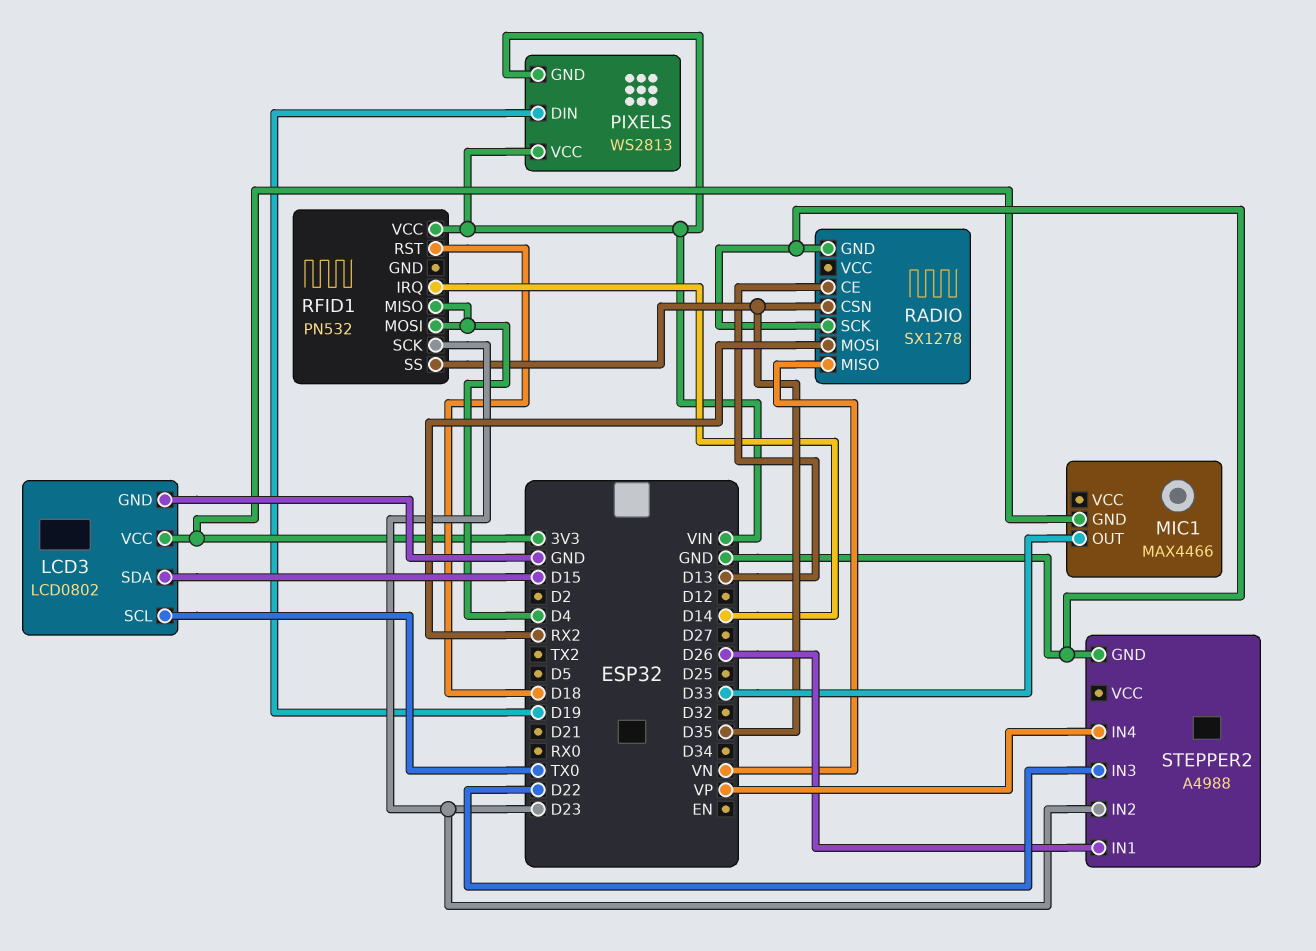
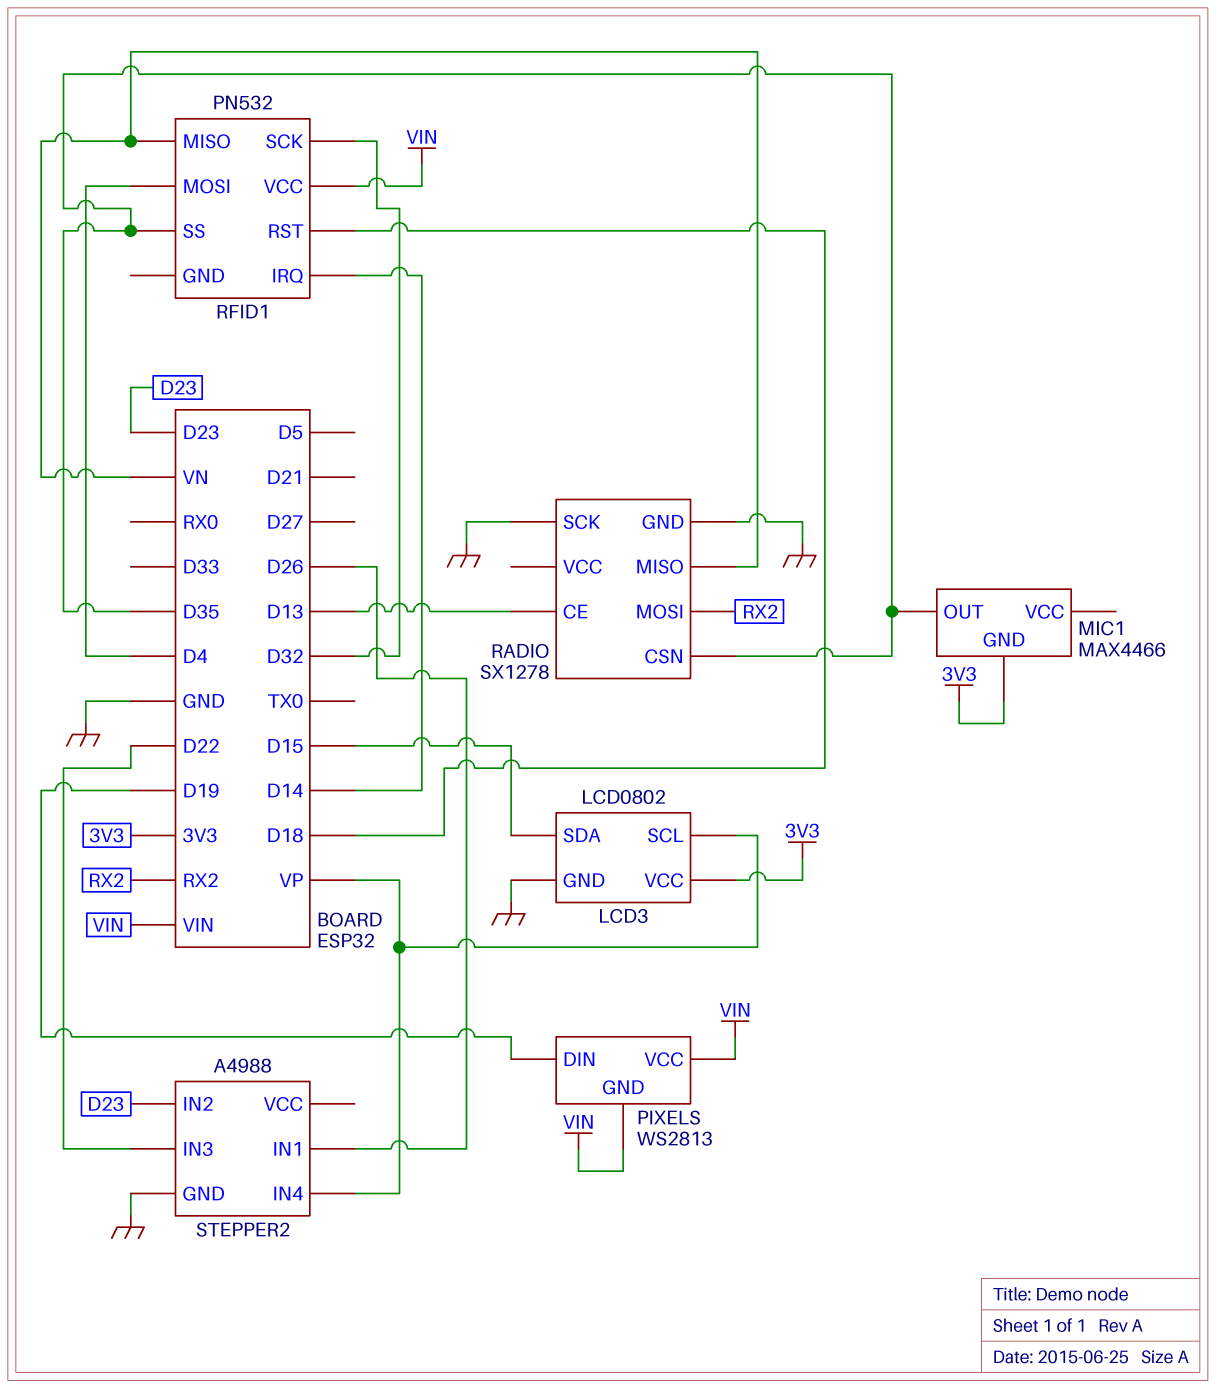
LCD3 pin SCL: TX0 -> VP
MIC1 pin OUT: D33 -> D35
RFID1 pin MISO: D4 -> VN
RFID1 pin SCK: D23 -> D32

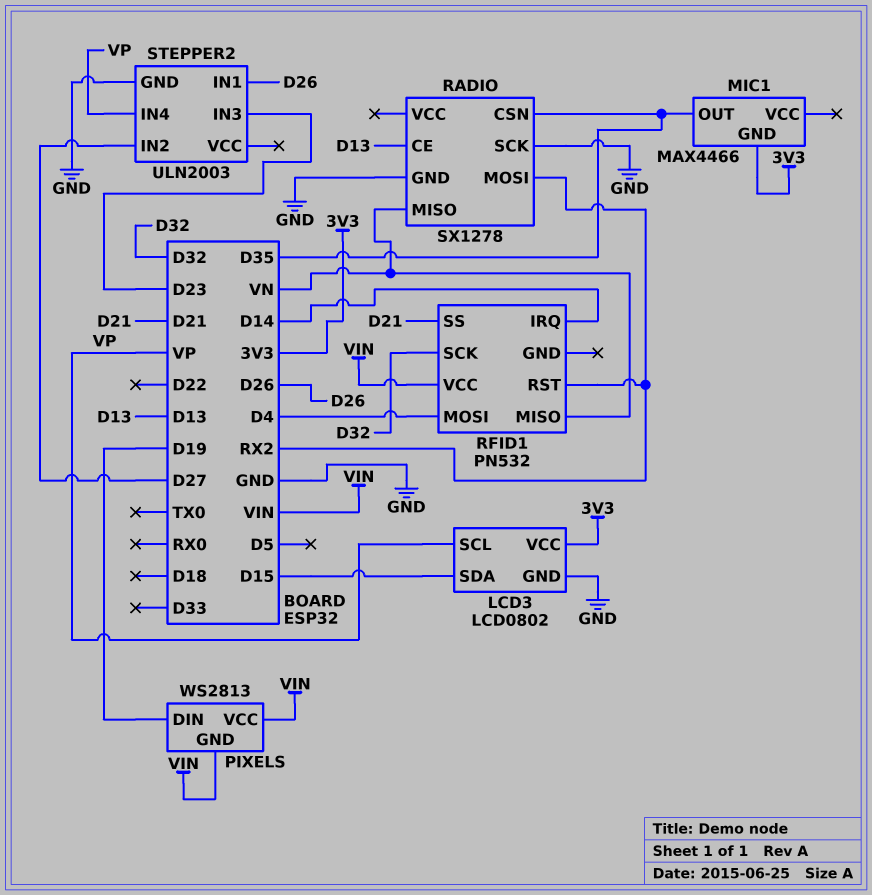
RFID1 pin RST: D18 -> RX2
RFID1 pin SS: D35 -> D21
STEPPER2: A4988 -> ULN2003
STEPPER2 pin IN2: D23 -> D27
STEPPER2 pin IN3: D22 -> D23

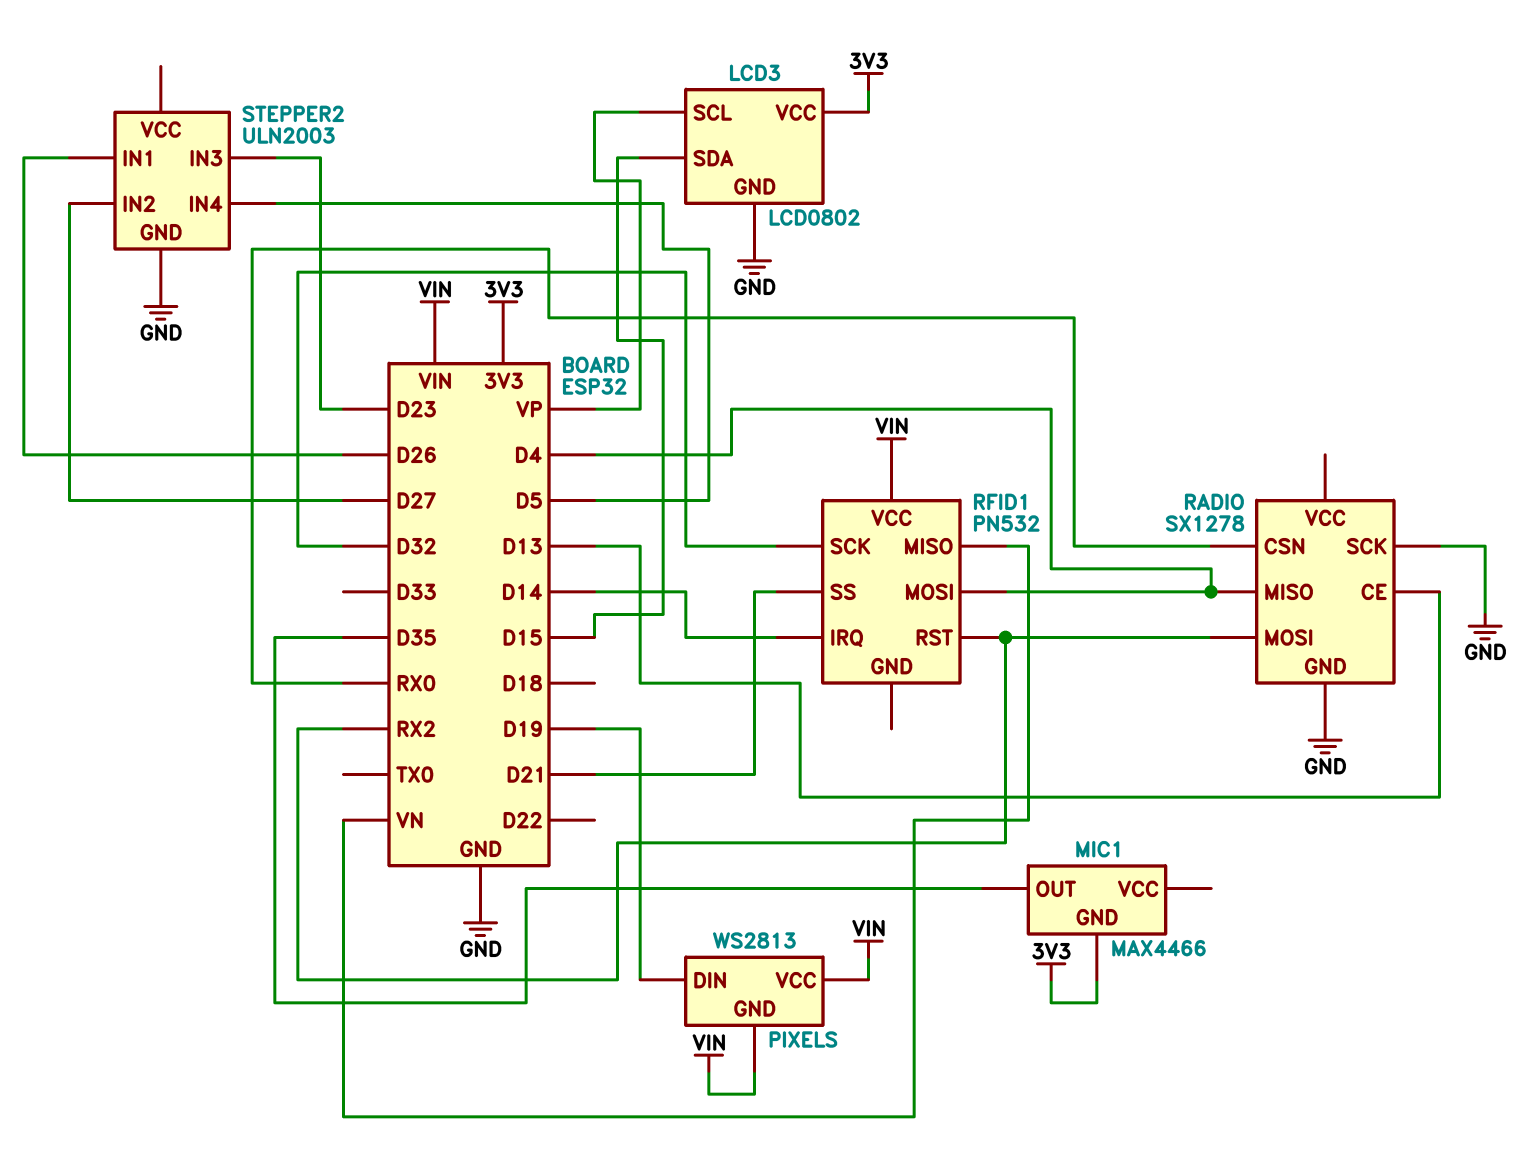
RADIO pin CSN: D35 -> RX0
RADIO pin MISO: VN -> D4
STEPPER2 pin IN4: VP -> D5

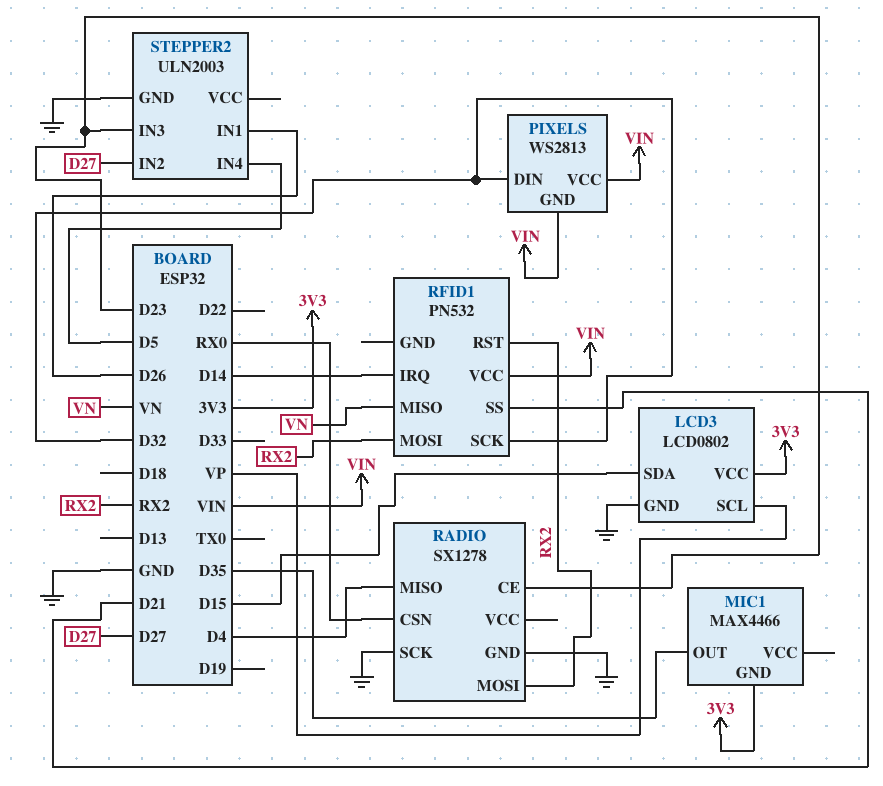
PIXELS pin DIN: D19 -> D32
RADIO pin CE: D13 -> D23
RFID1 pin MOSI: D4 -> RX2

